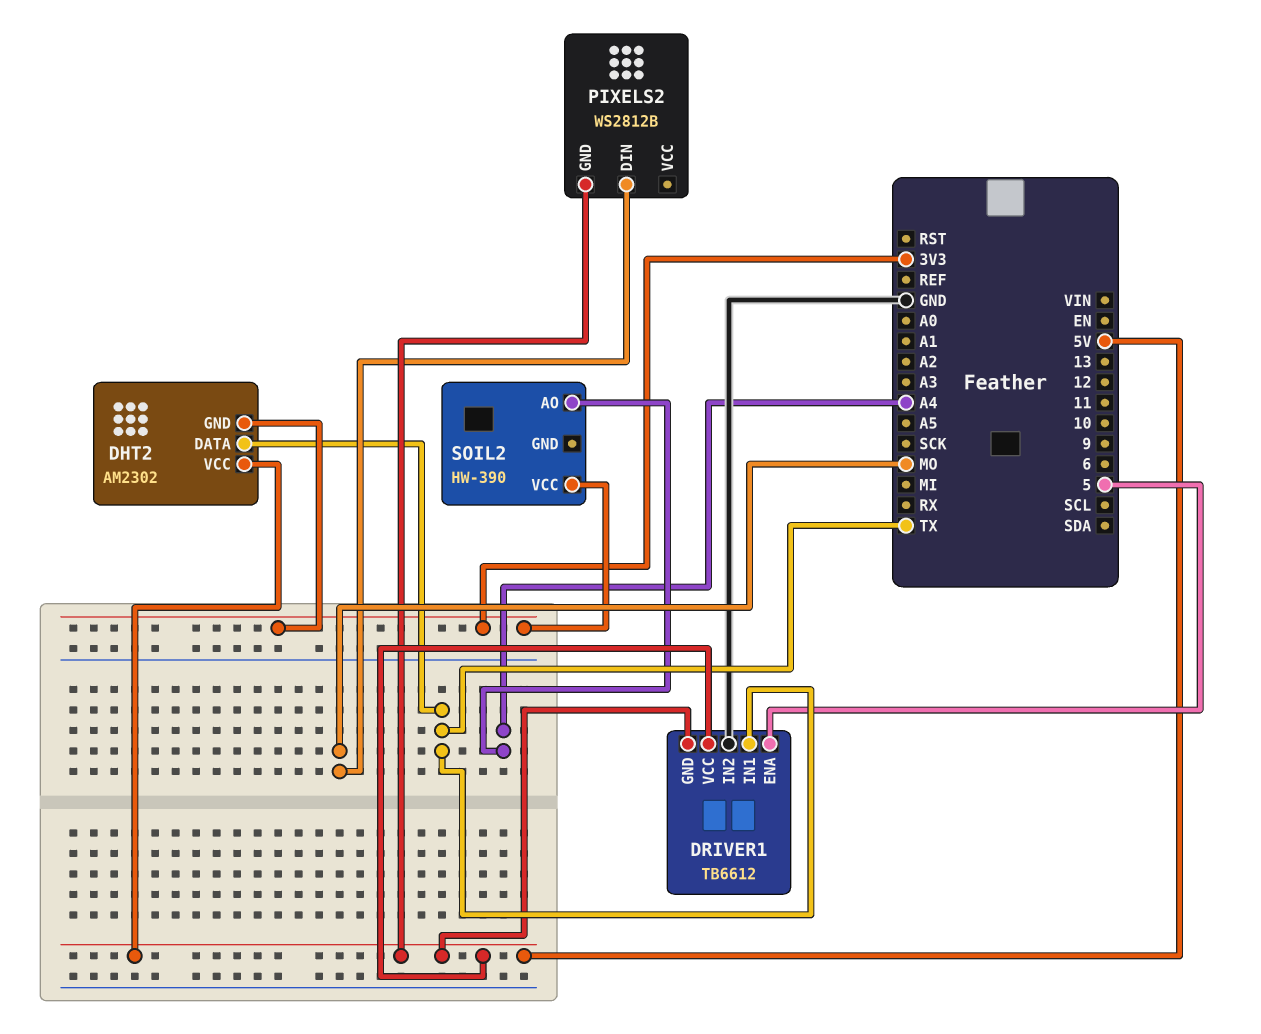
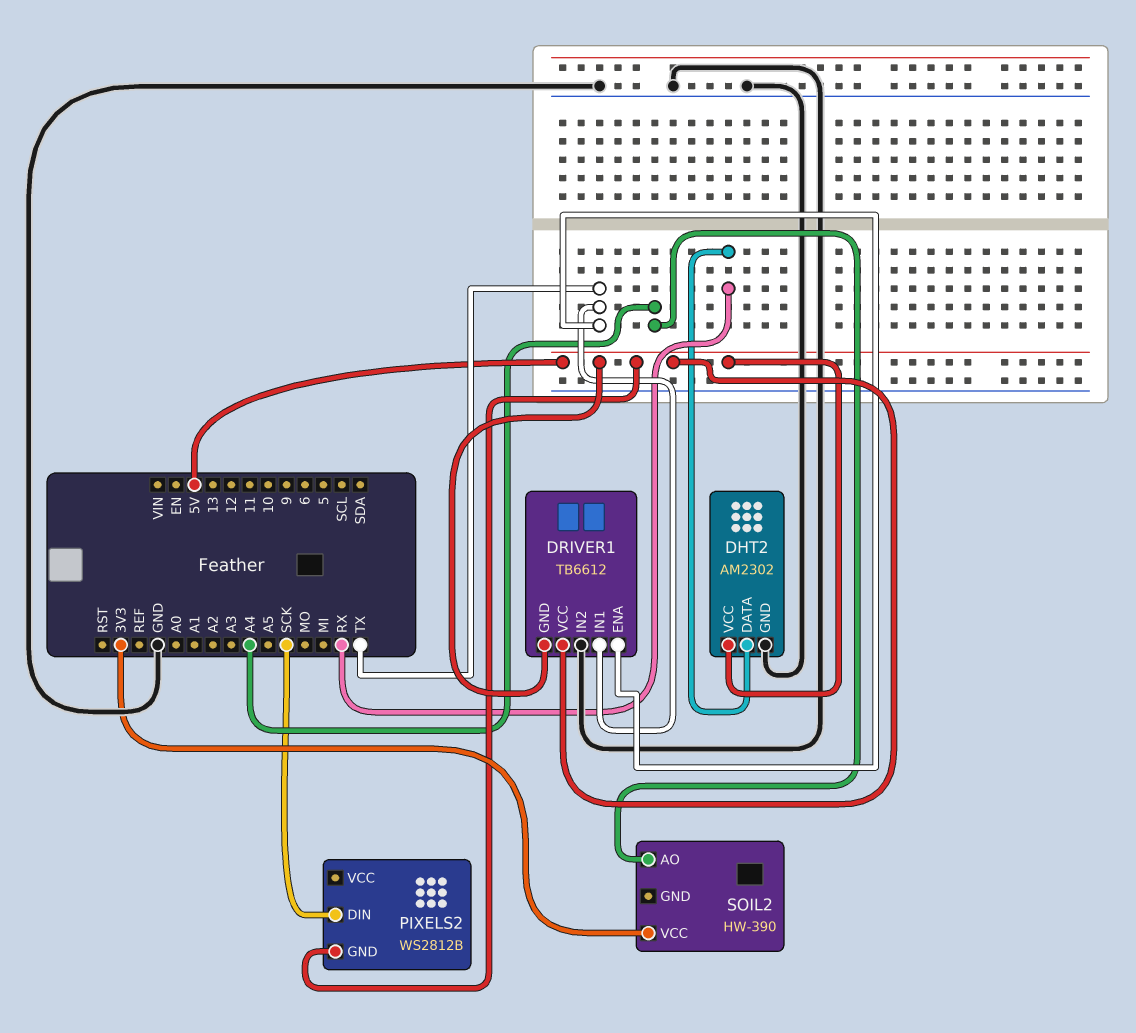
DHT2 pin DATA: TX -> RX
DHT2 pin GND: 3V3 -> GND
DRIVER1 pin ENA: 5 -> TX
PIXELS2 pin DIN: MO -> SCK

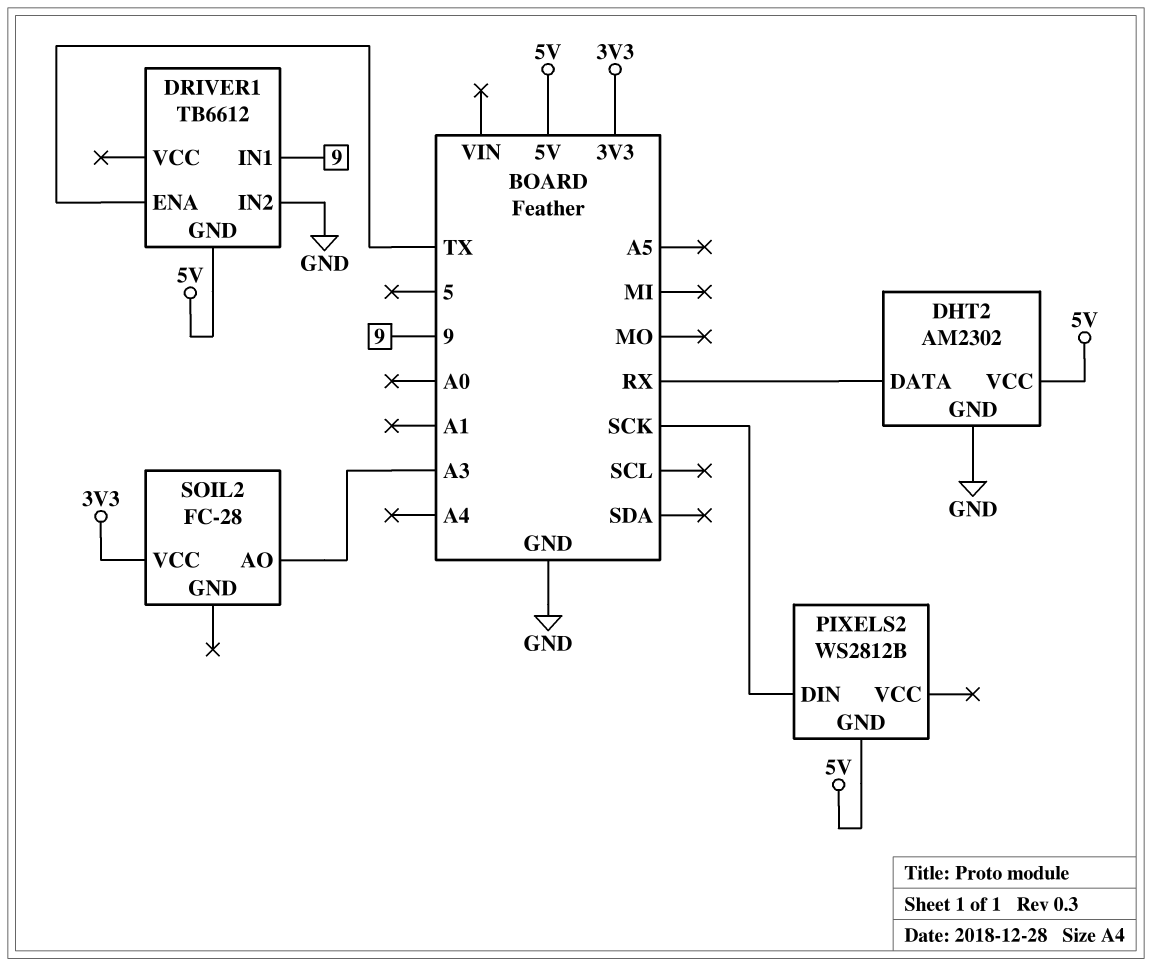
DRIVER1 pin IN1: TX -> 9
DRIVER1 pin VCC: 5V -> none
SOIL2: HW-390 -> FC-28
SOIL2 pin AO: A4 -> A3

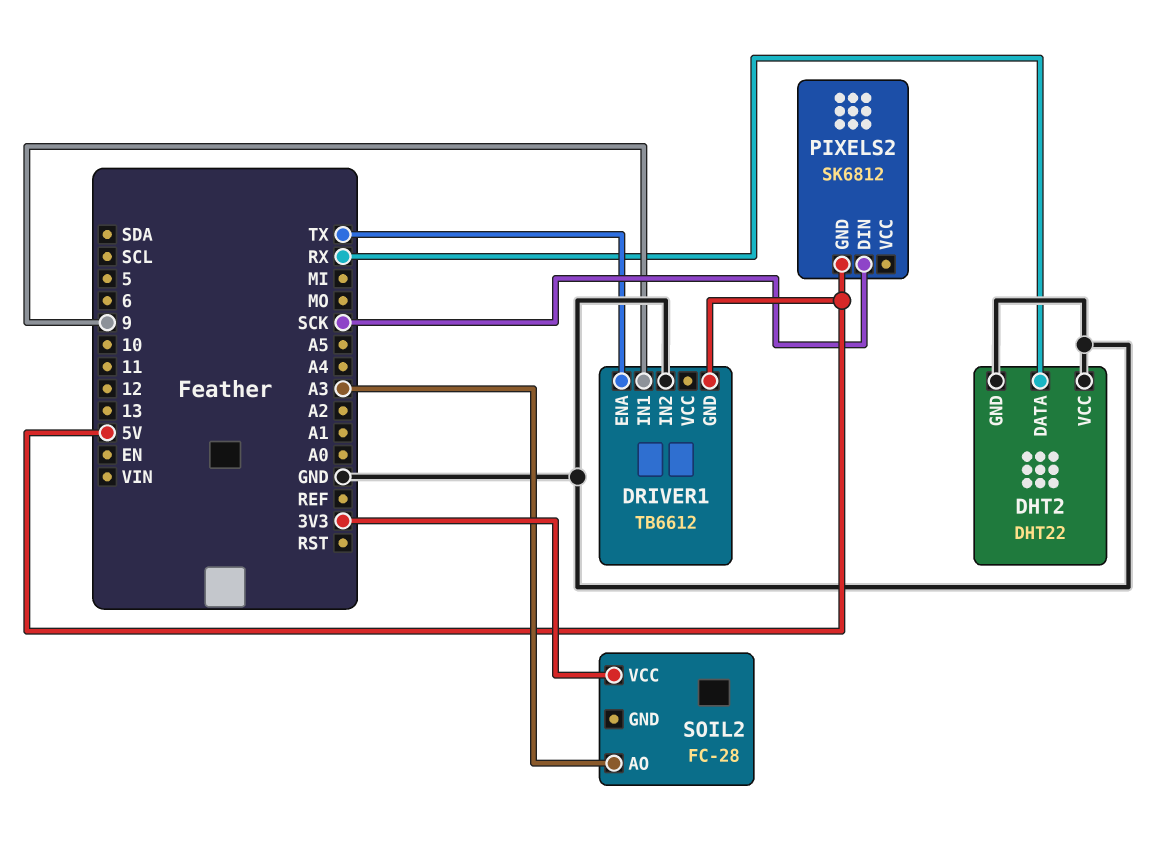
DHT2: AM2302 -> DHT22
DHT2 pin VCC: 5V -> GND
PIXELS2: WS2812B -> SK6812

